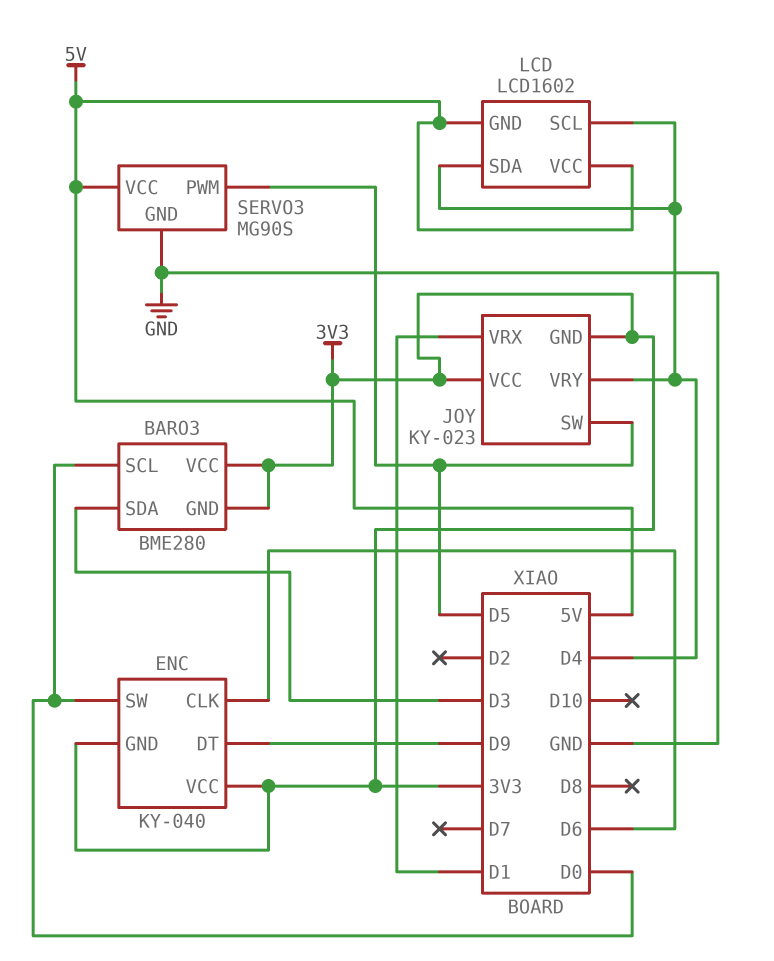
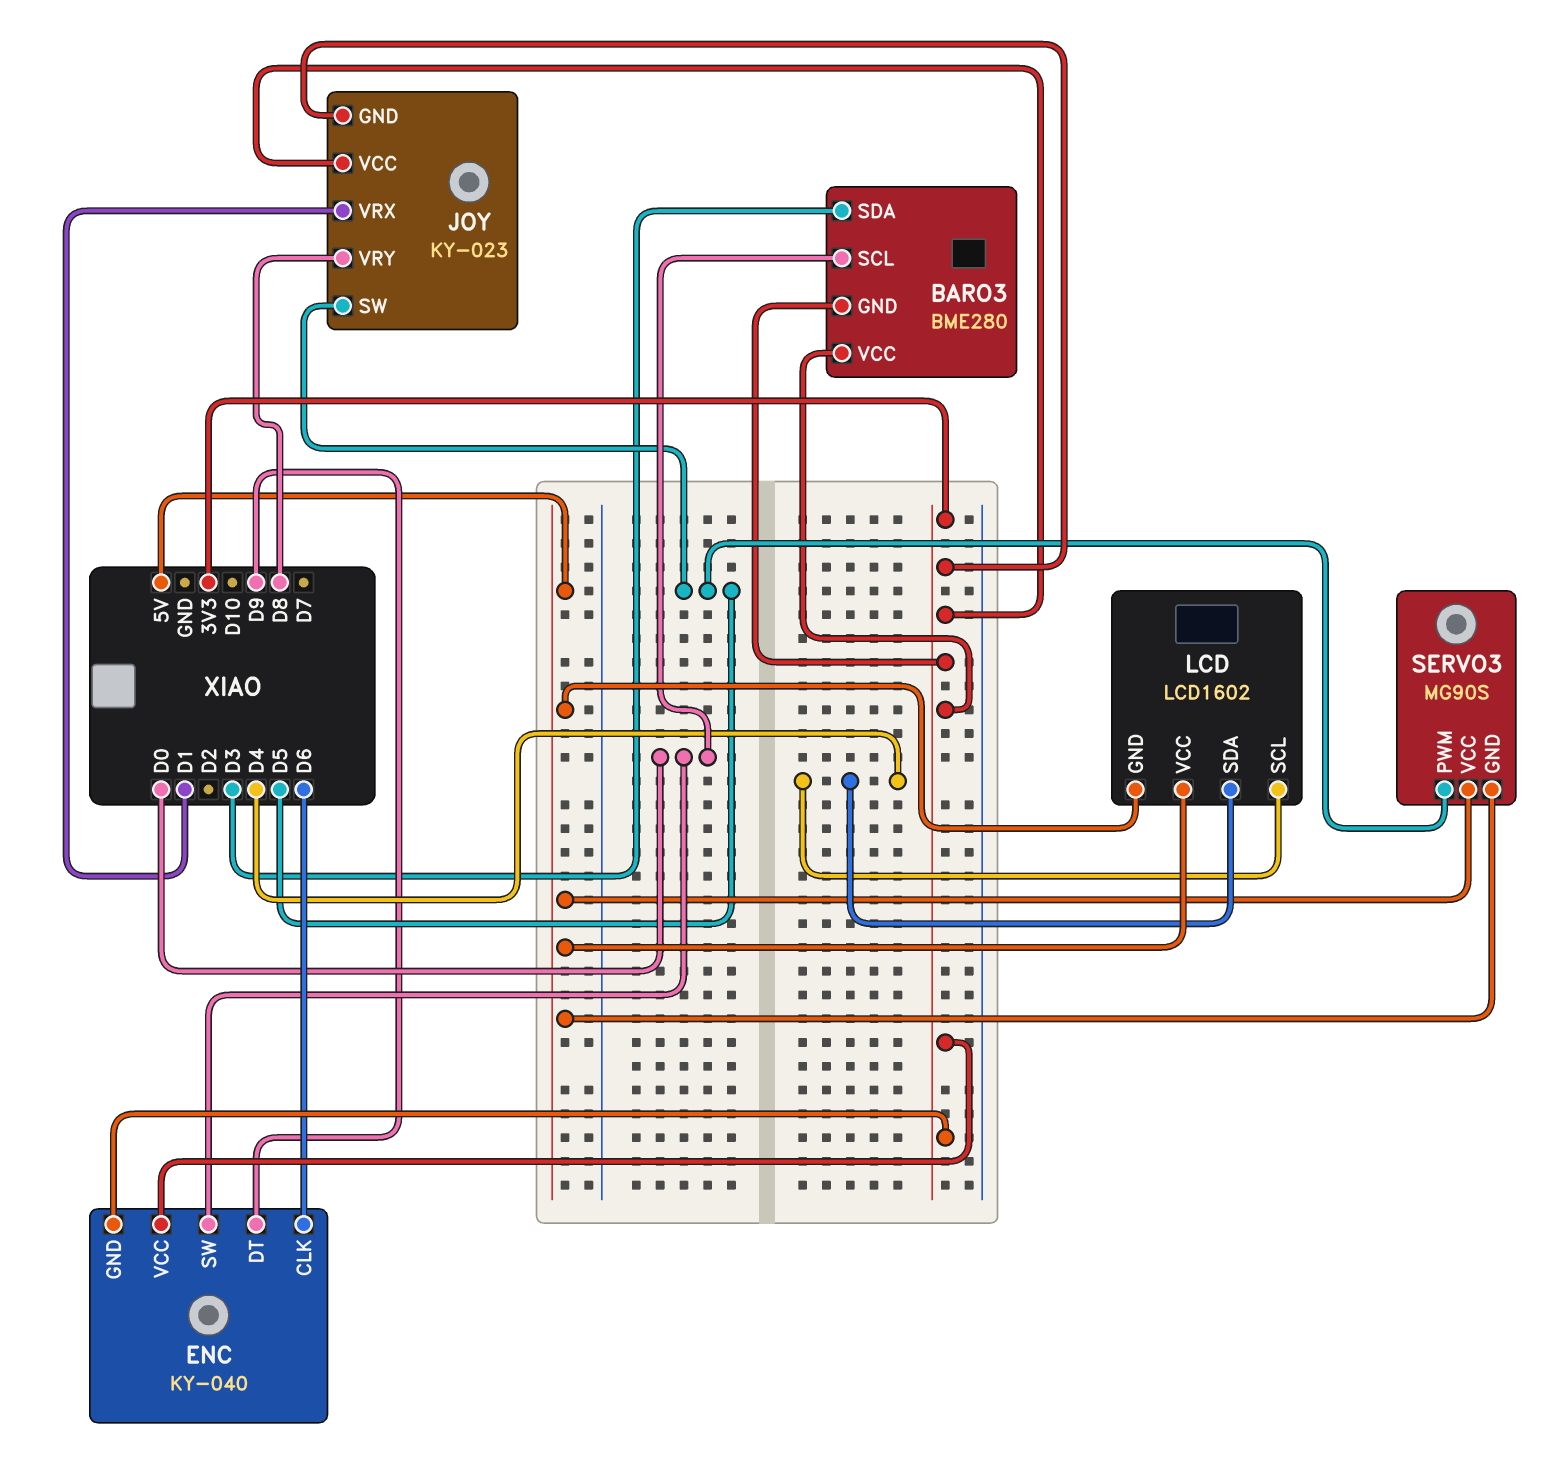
JOY pin VRY: D4 -> D8
SERVO3 pin GND: GND -> 5V

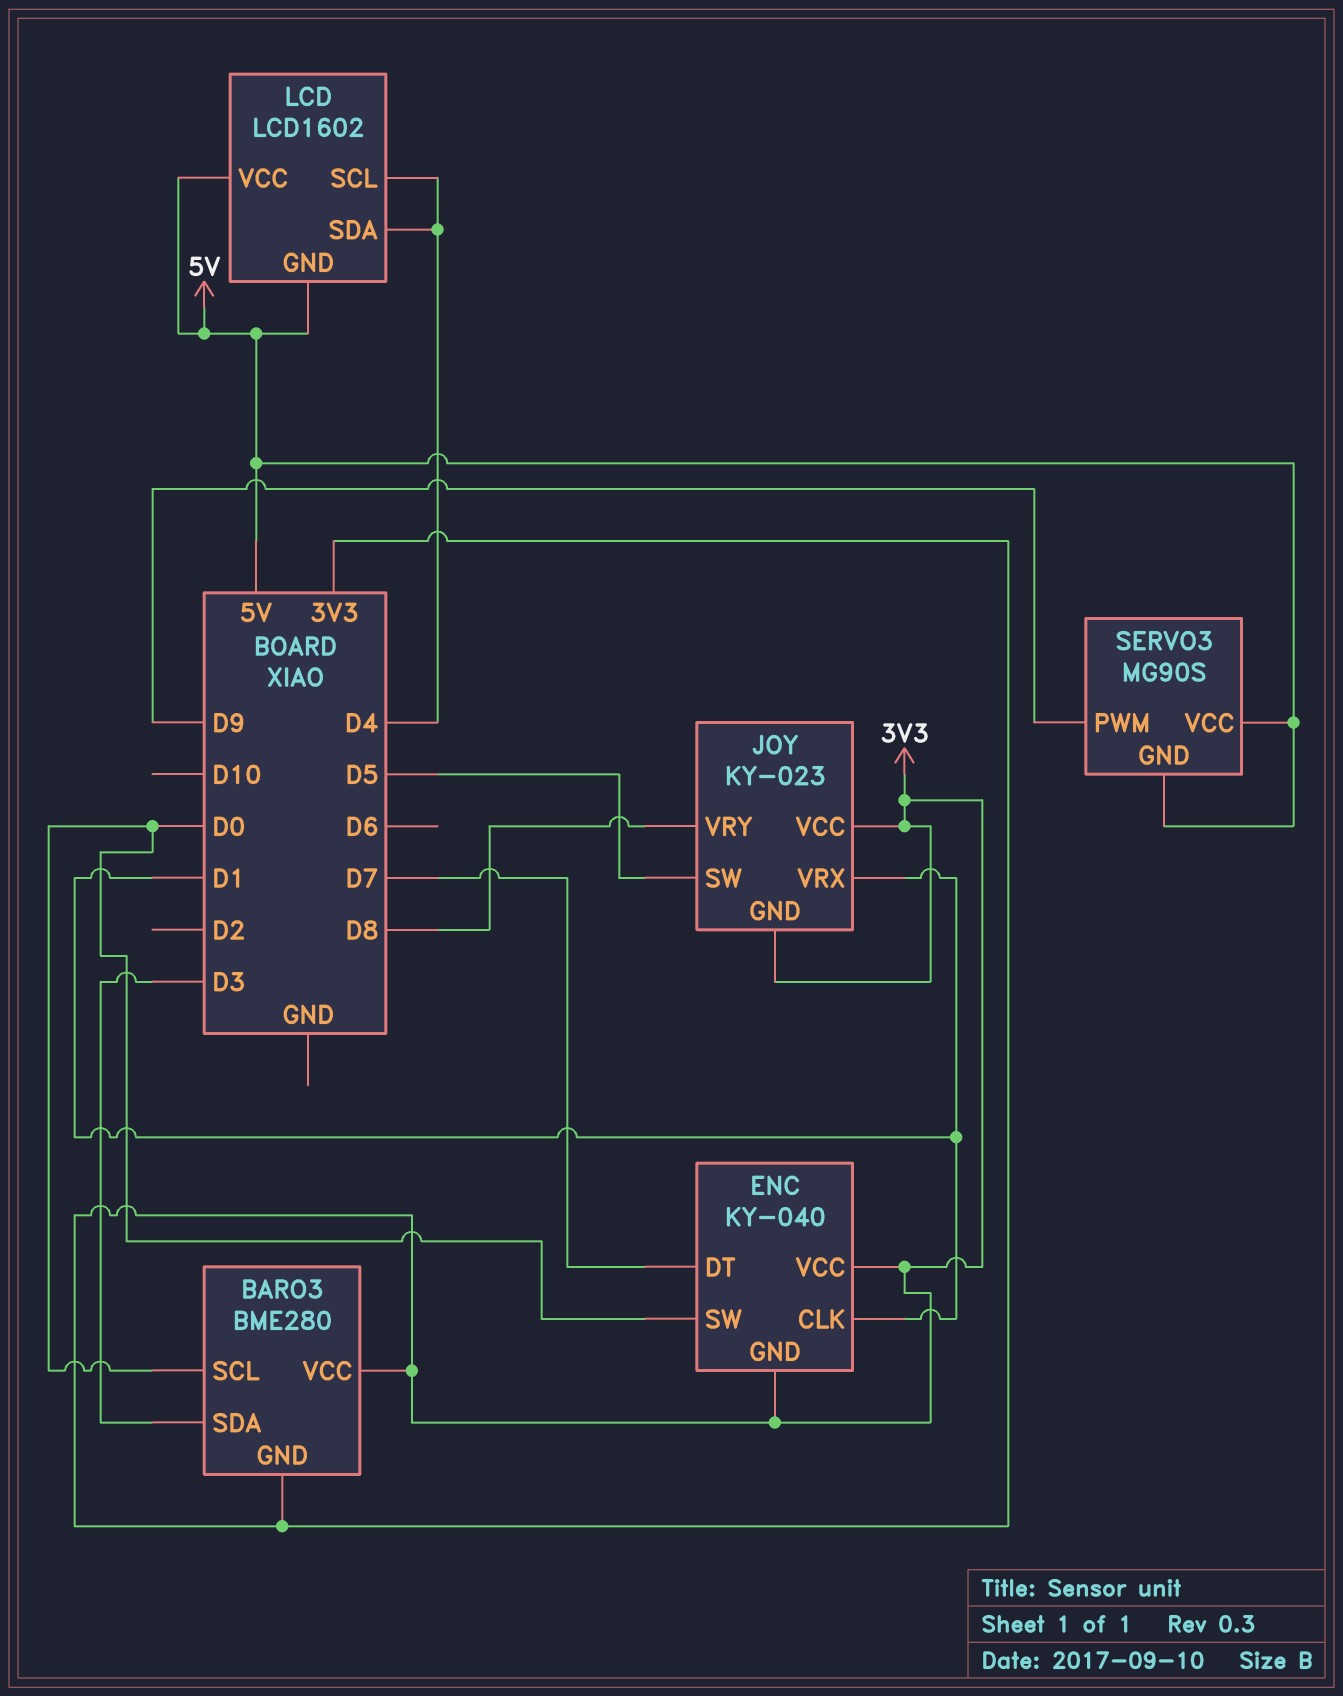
ENC pin CLK: D6 -> D1
ENC pin DT: D9 -> D7
SERVO3 pin PWM: D5 -> D9

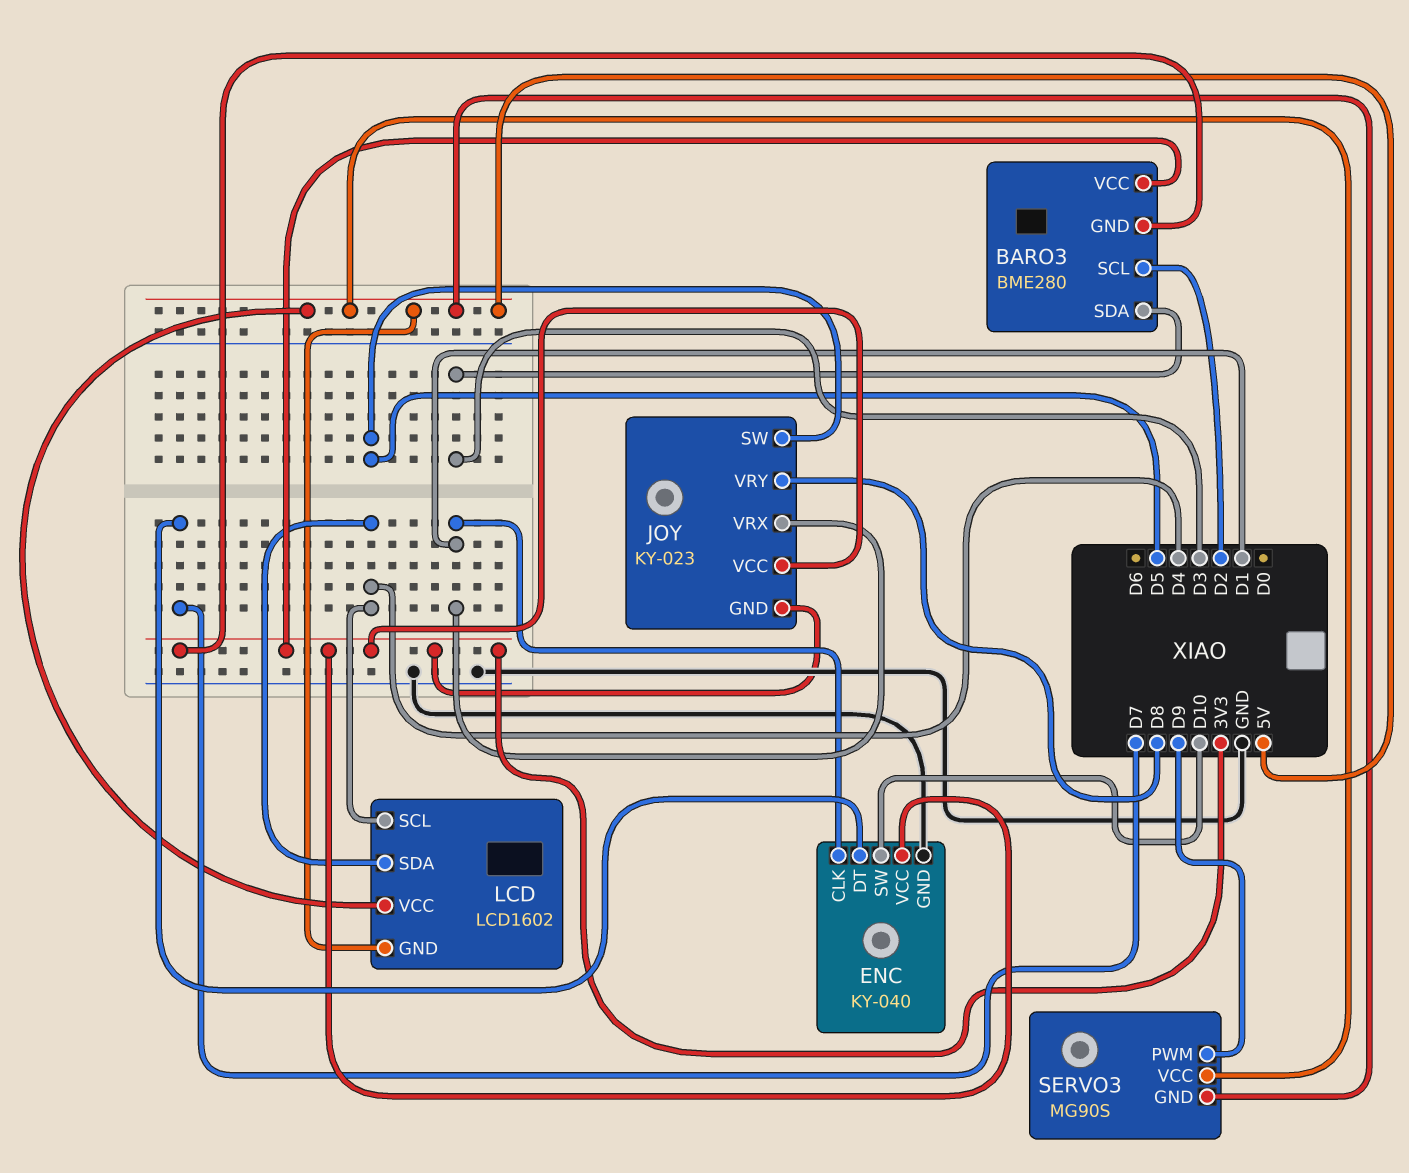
BARO3 pin SCL: D0 -> D2
ENC pin GND: 3V3 -> GND
ENC pin SW: D0 -> D10

